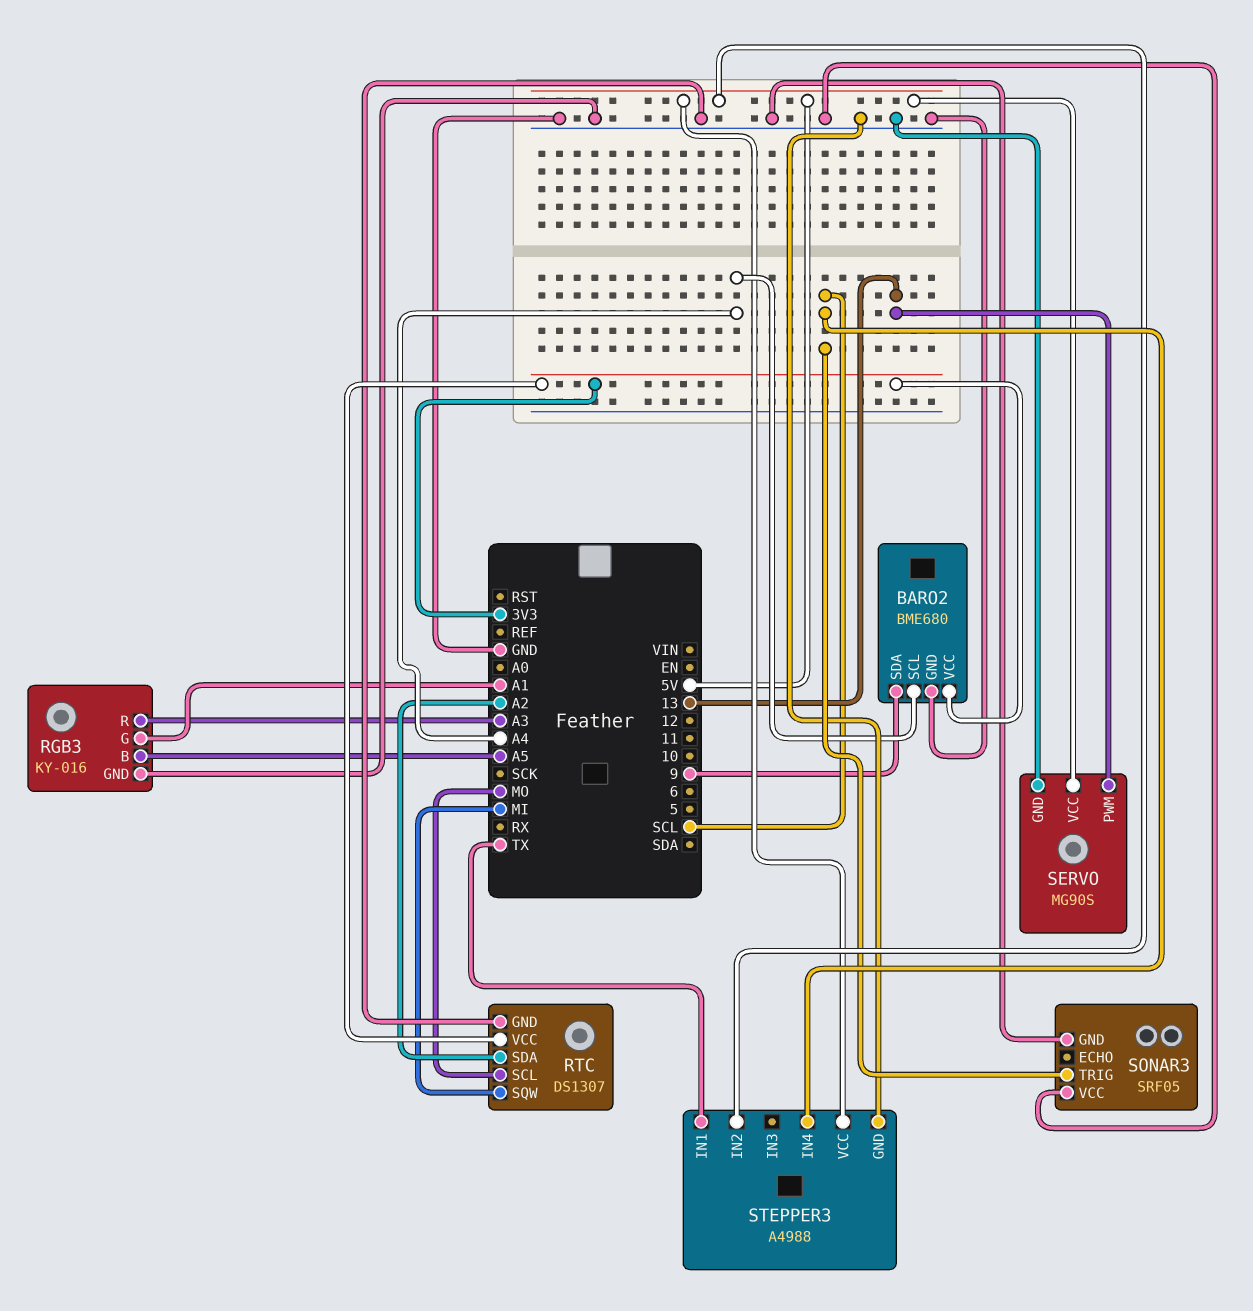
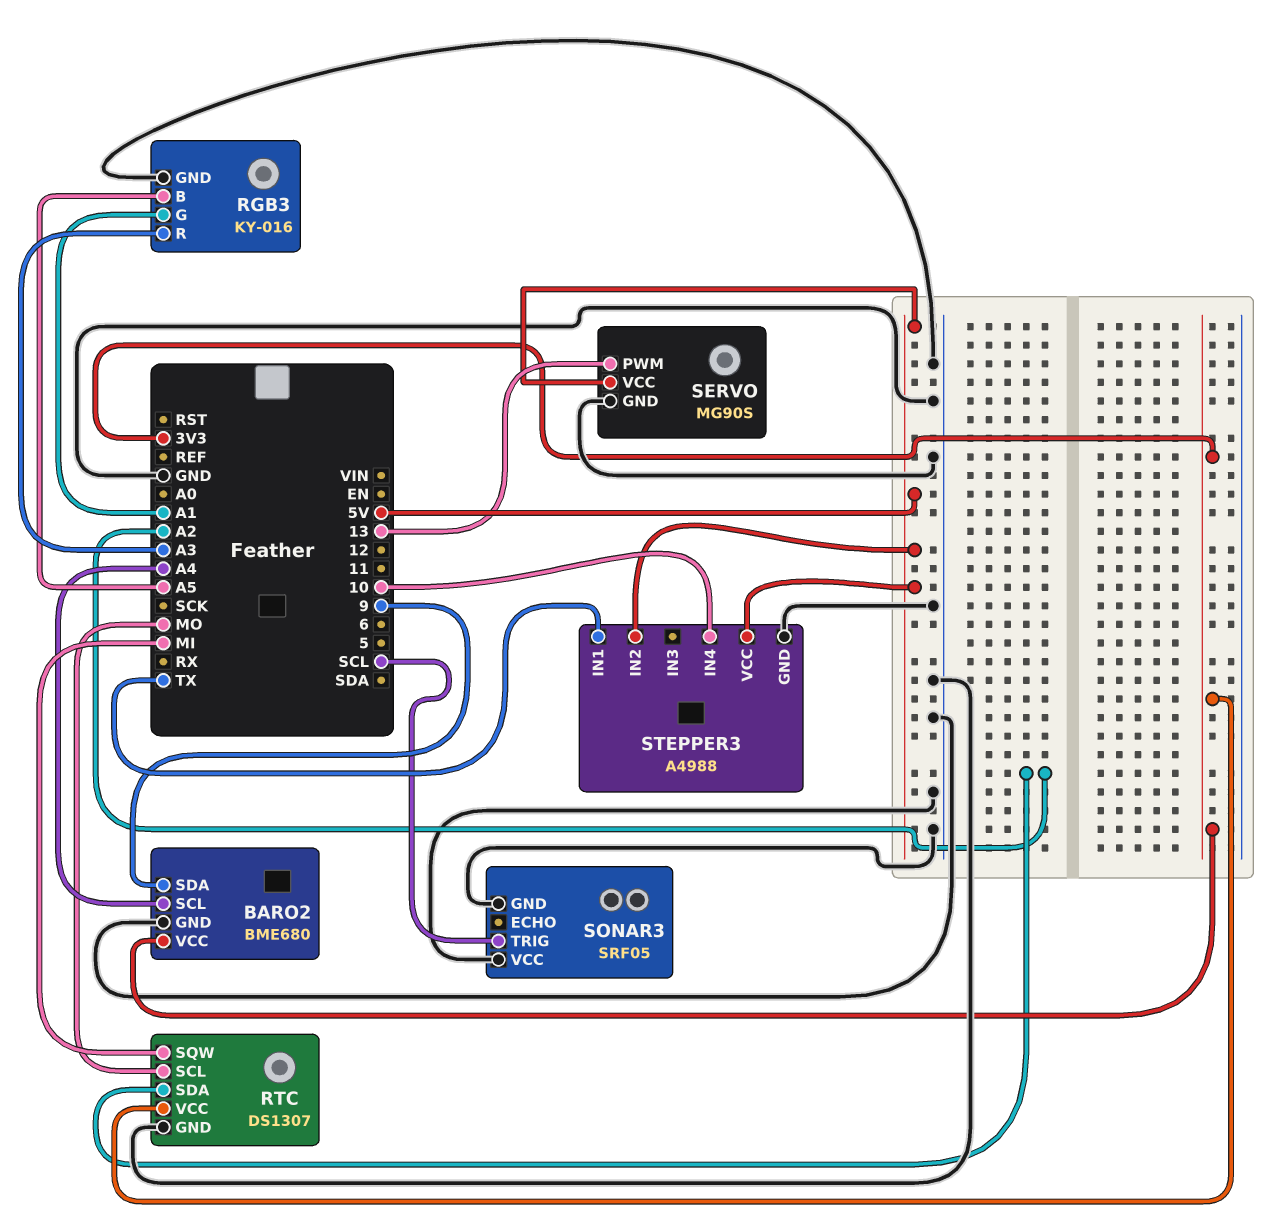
STEPPER3 pin IN4: SCL -> 10

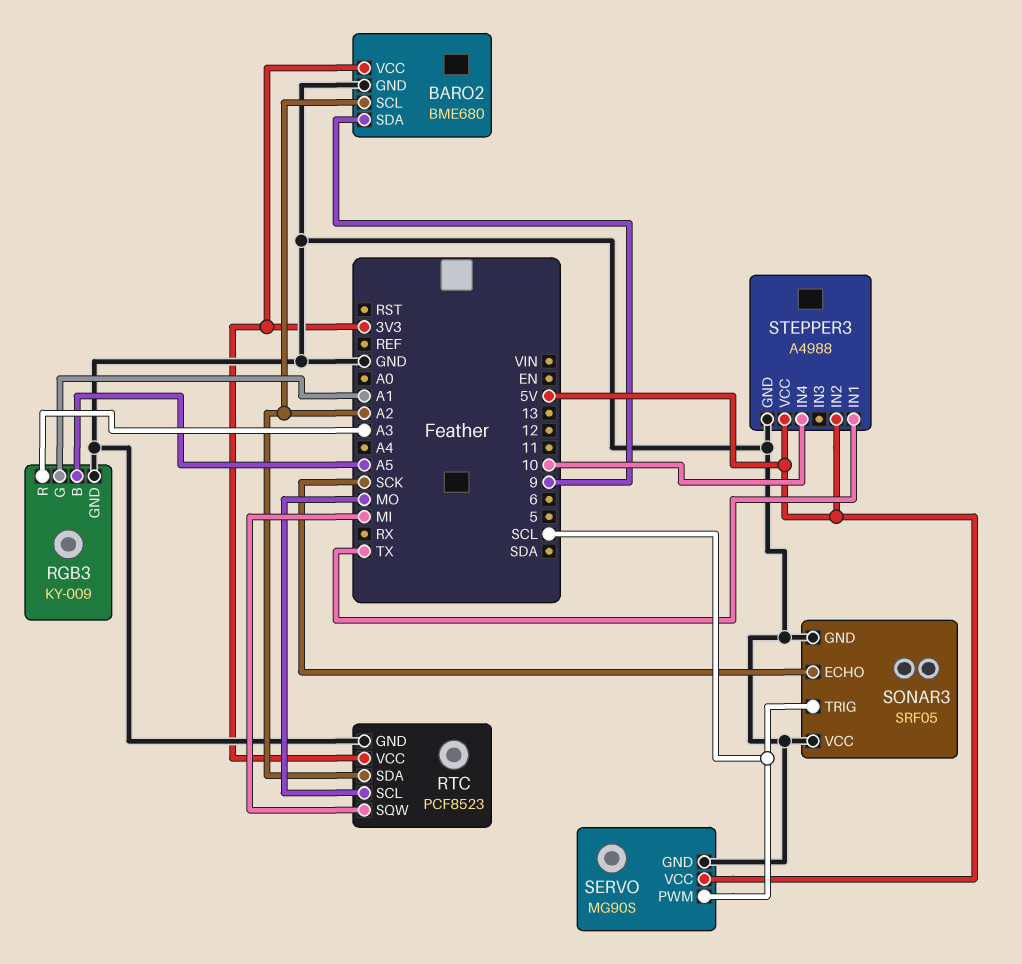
BARO2 pin SCL: A4 -> A2
RGB3: KY-016 -> KY-009
RTC: DS1307 -> PCF8523
SERVO pin PWM: 13 -> SCL
SONAR3 pin ECHO: none -> SCK

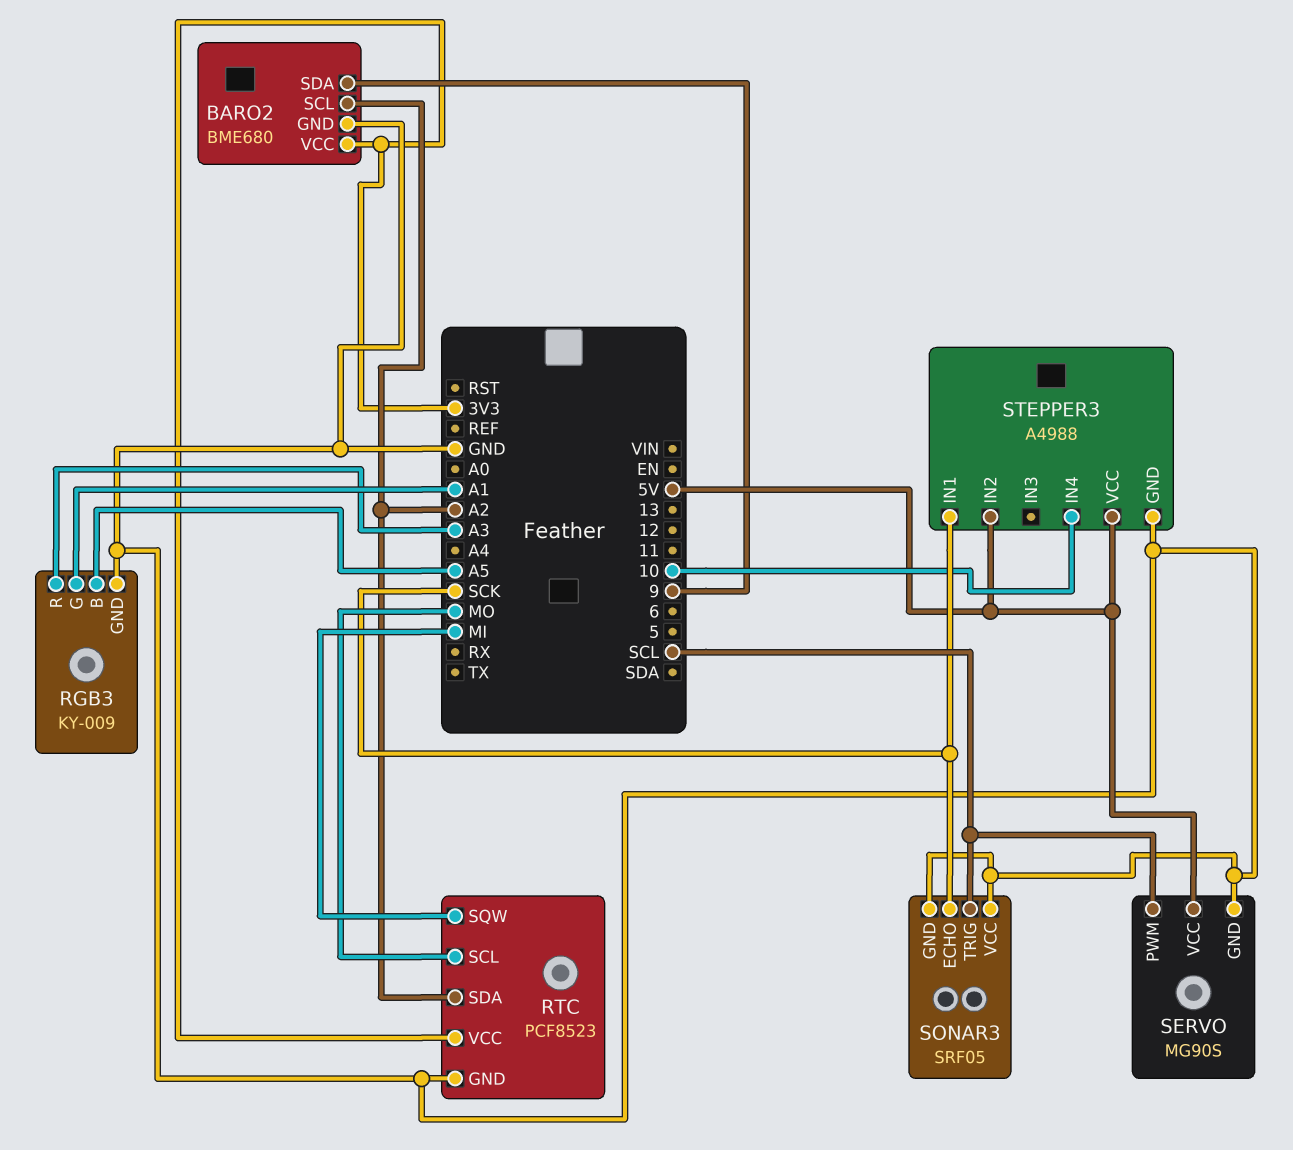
STEPPER3 pin IN1: TX -> SCK

